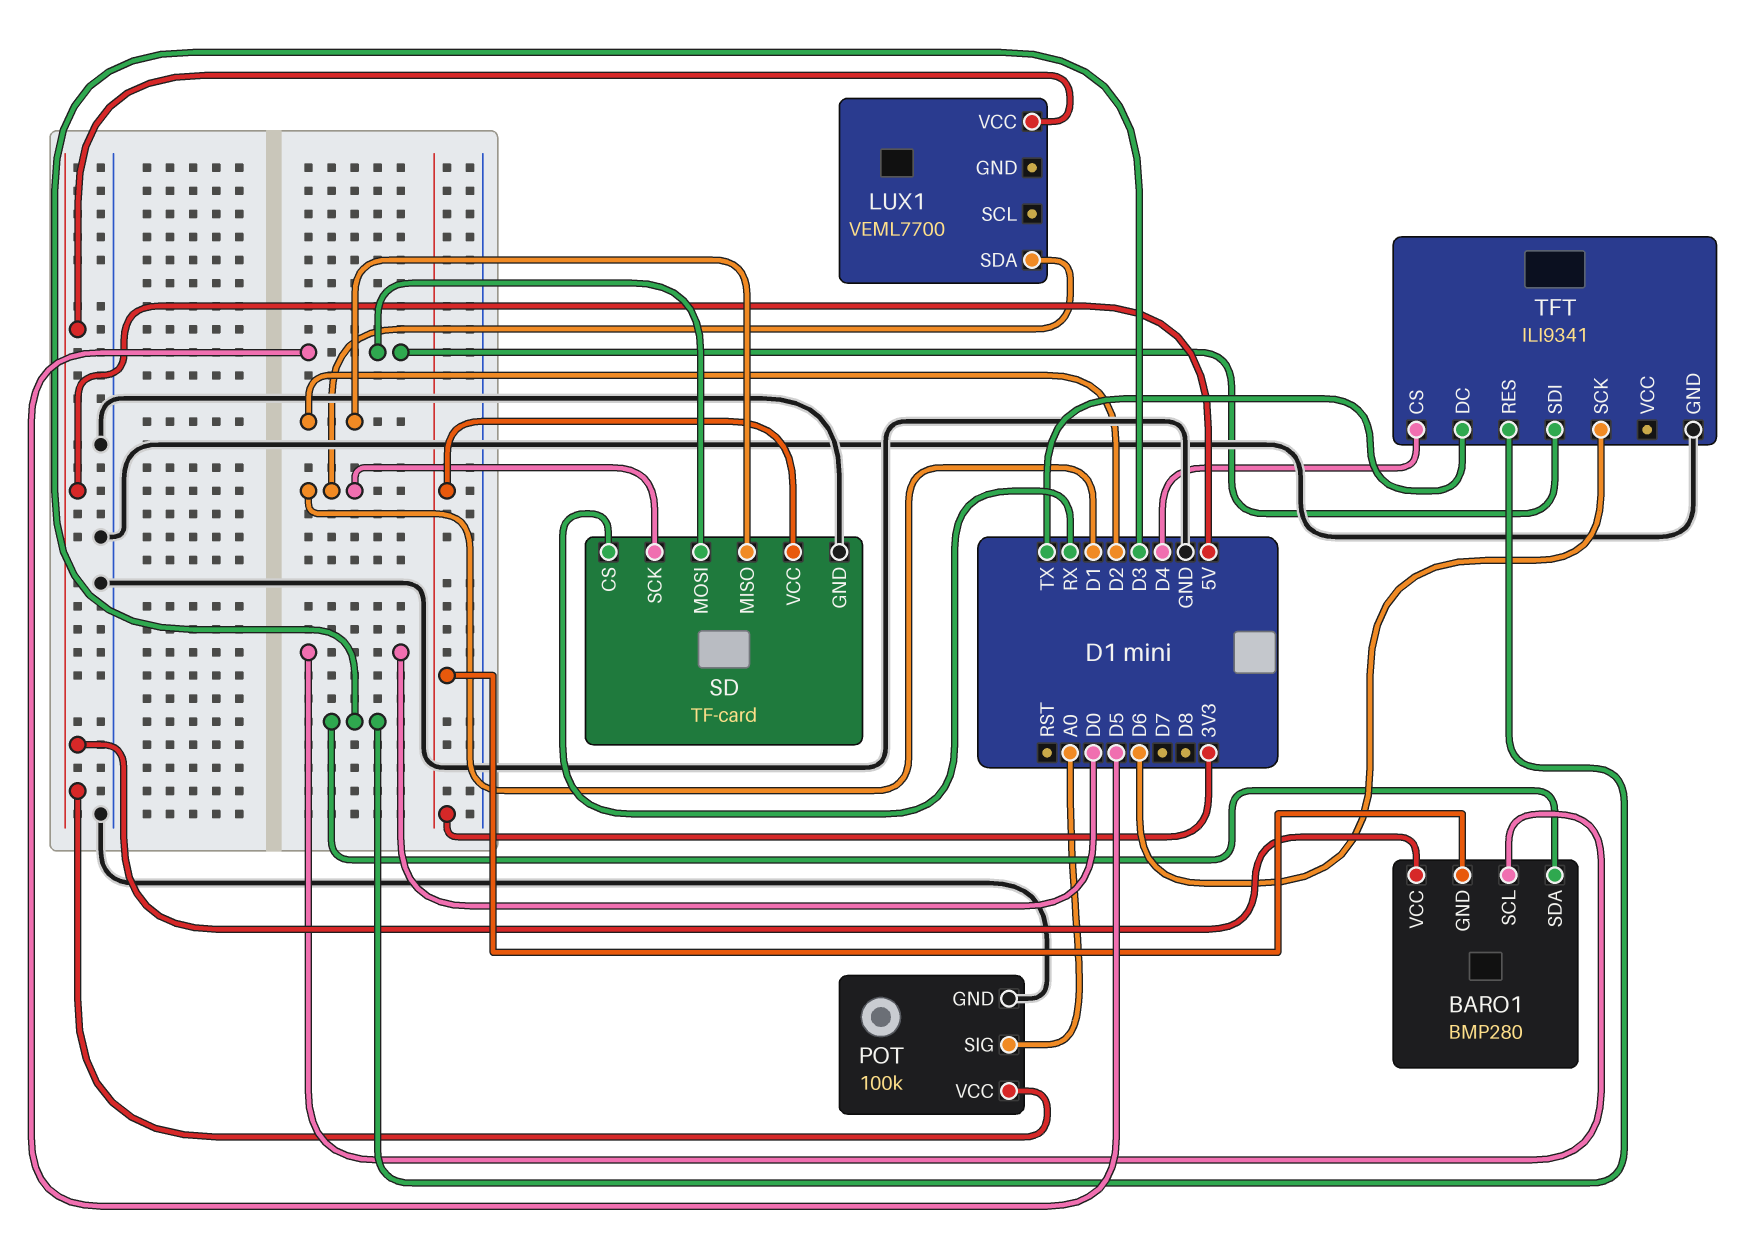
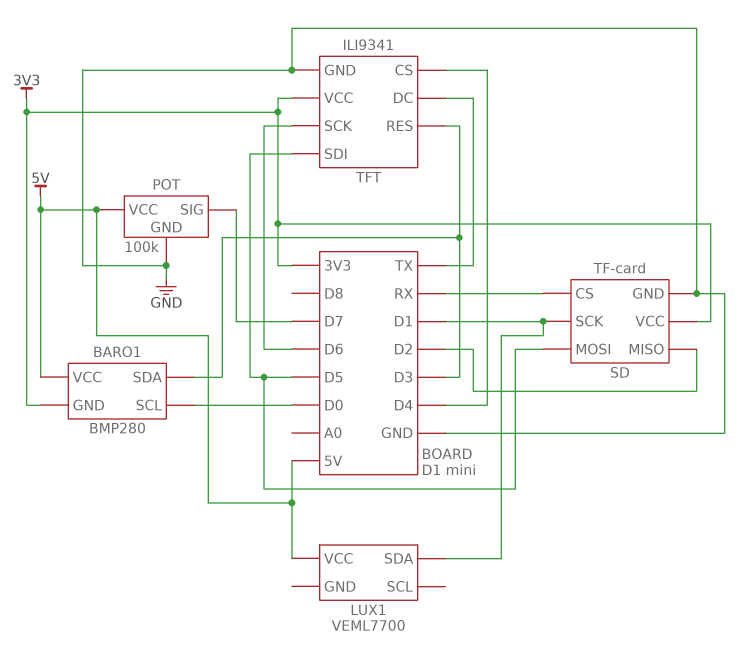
POT pin SIG: A0 -> D7
TFT pin VCC: none -> 3V3

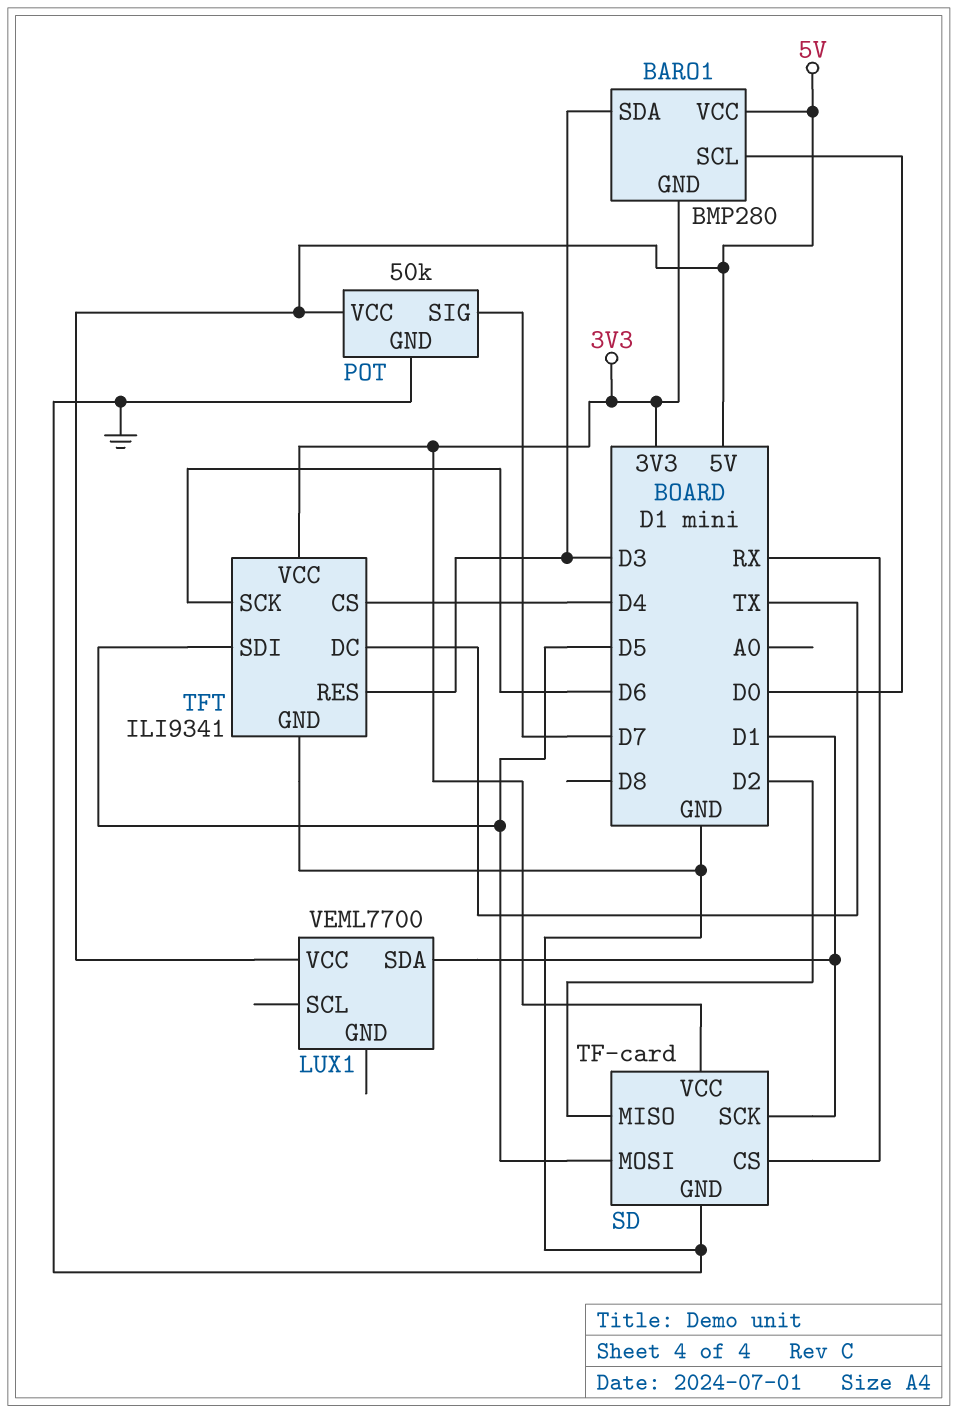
POT: 100k -> 50k

